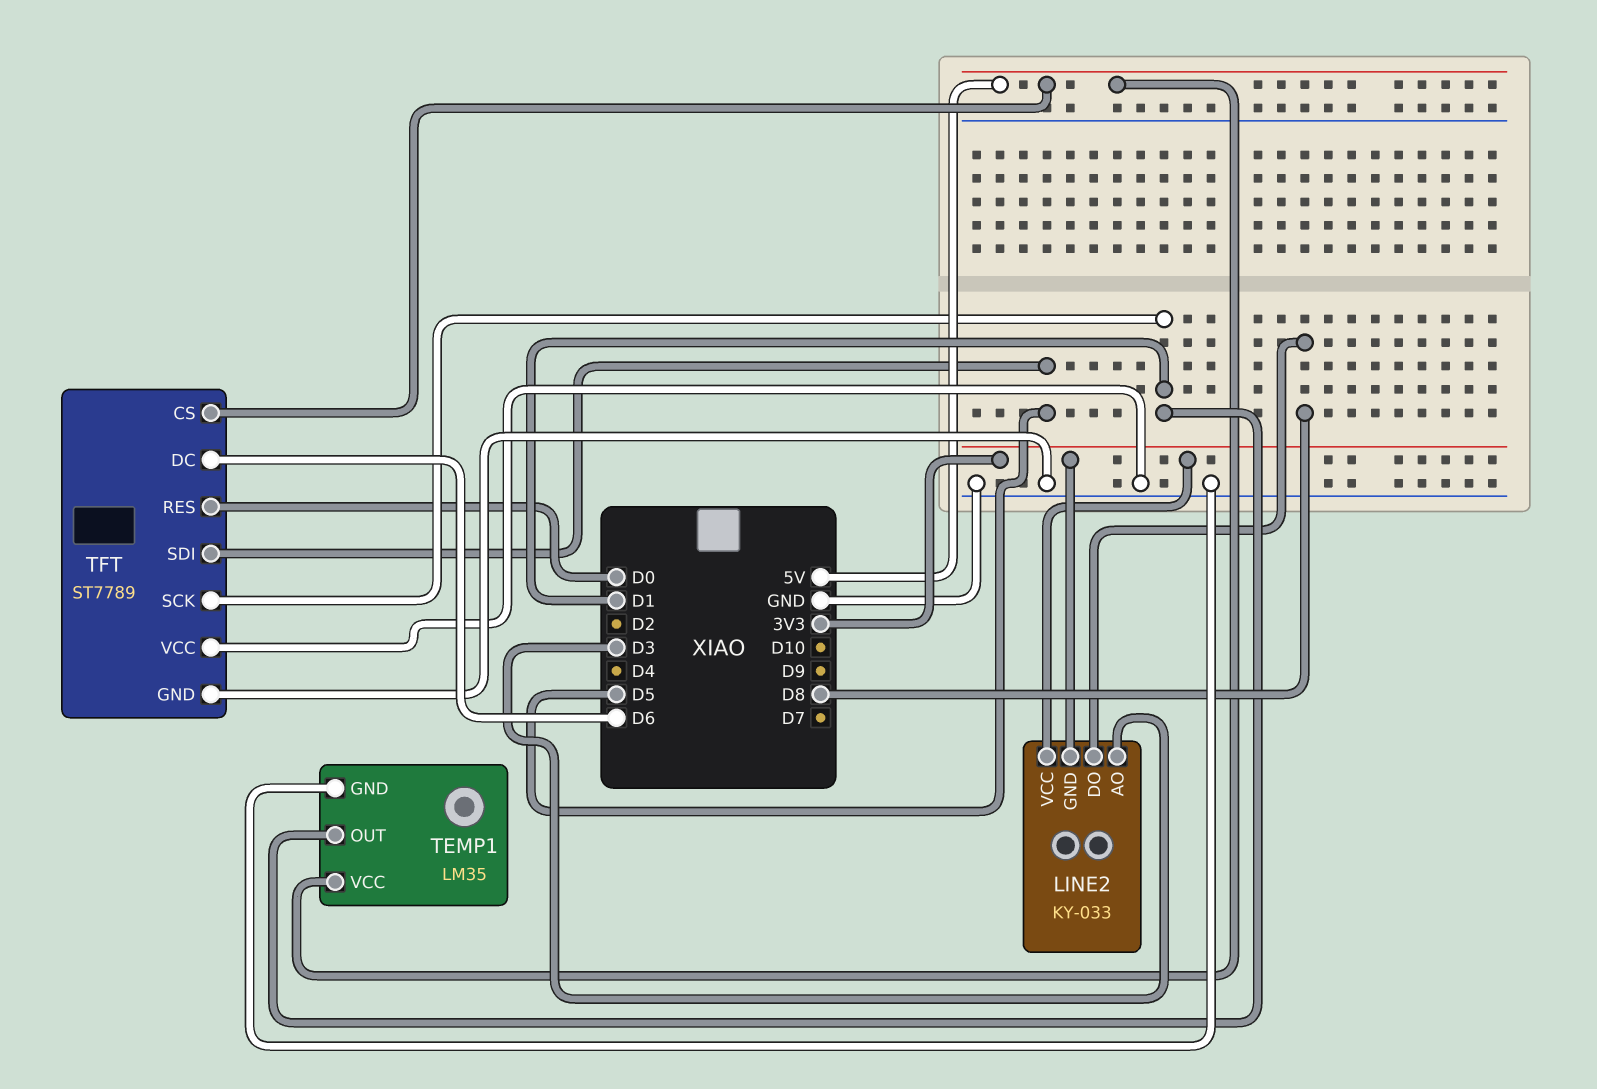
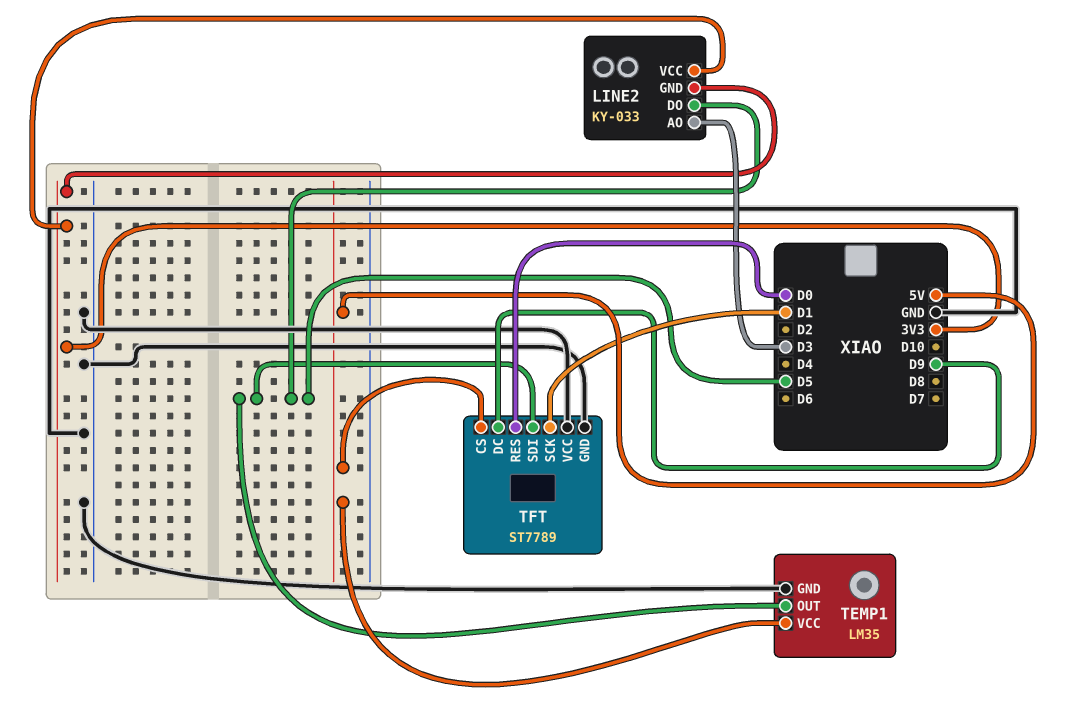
LINE2 pin DO: D8 -> D5
TEMP1 pin OUT: D1 -> D5
TFT pin DC: D6 -> D9

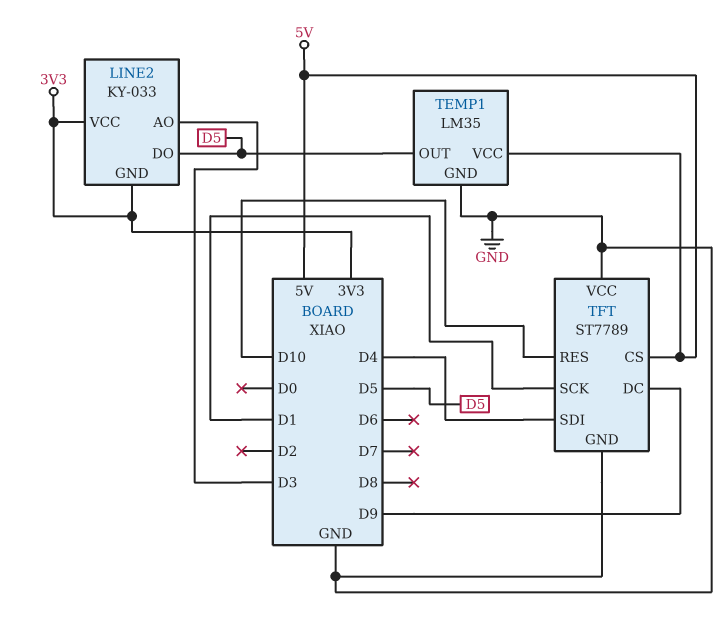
TFT pin RES: D0 -> D10
TFT pin SDI: D5 -> D4

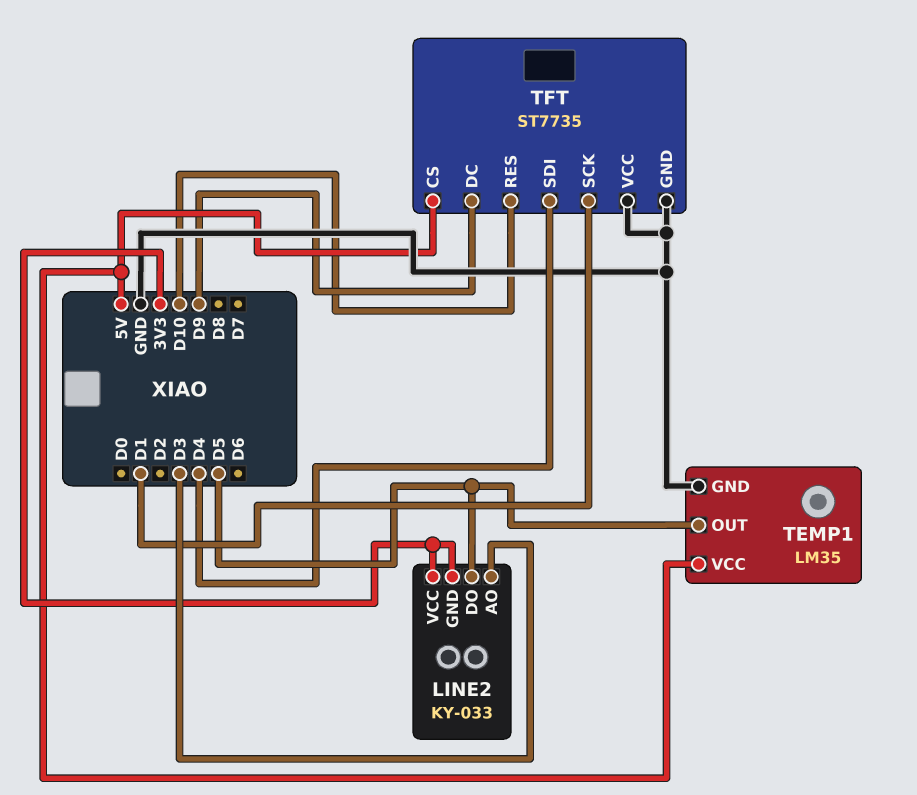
TFT: ST7789 -> ST7735

